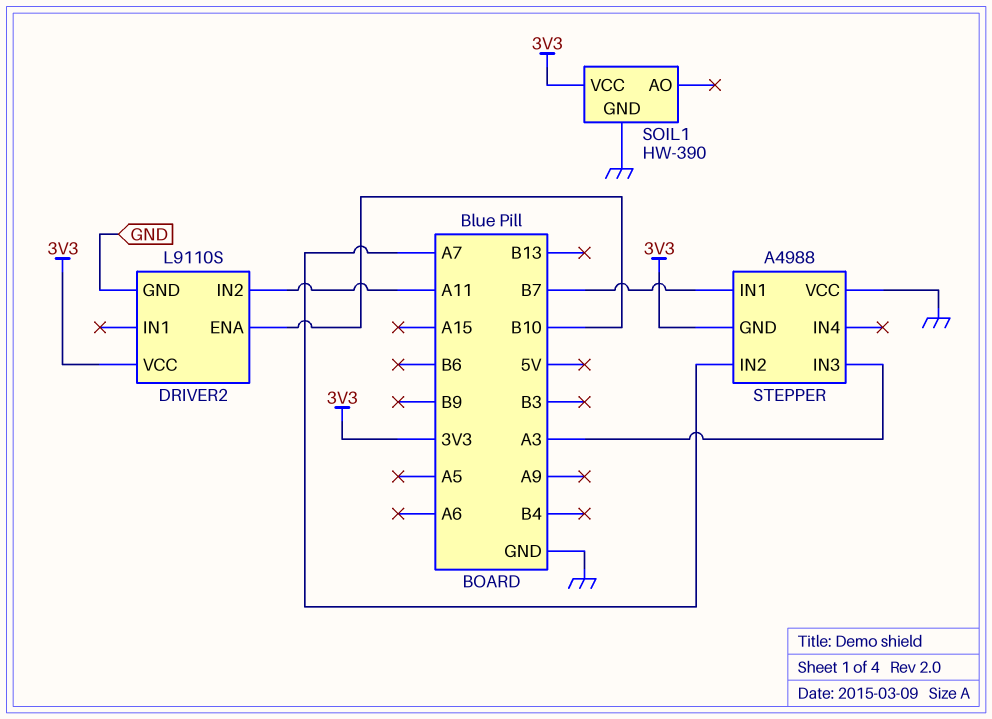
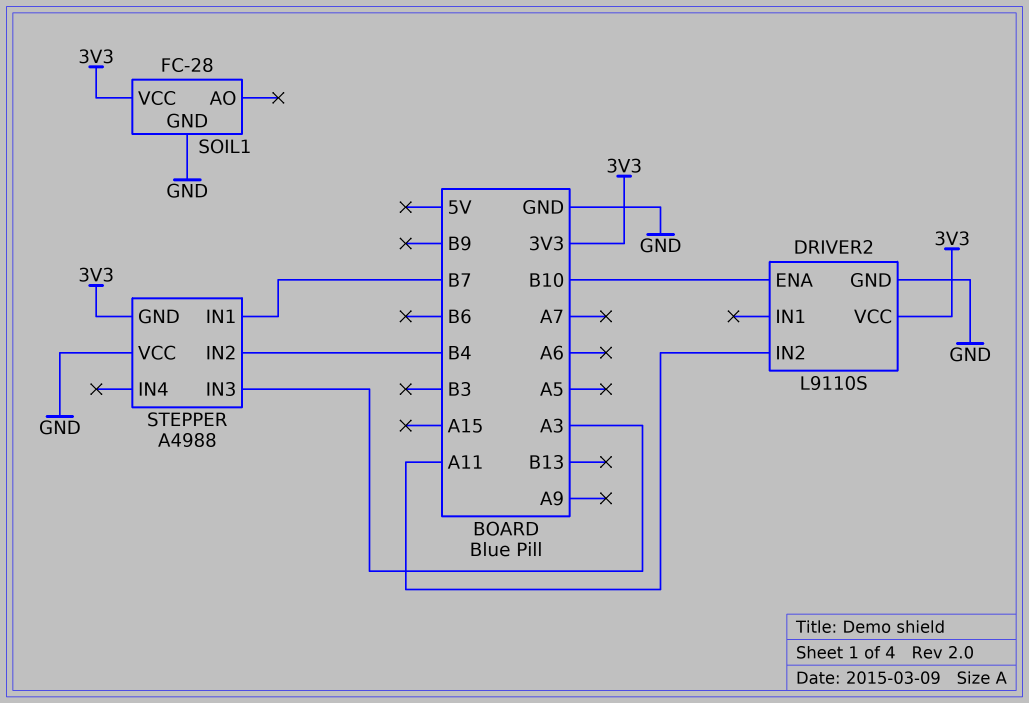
SOIL1: HW-390 -> FC-28
STEPPER pin IN2: A7 -> B4

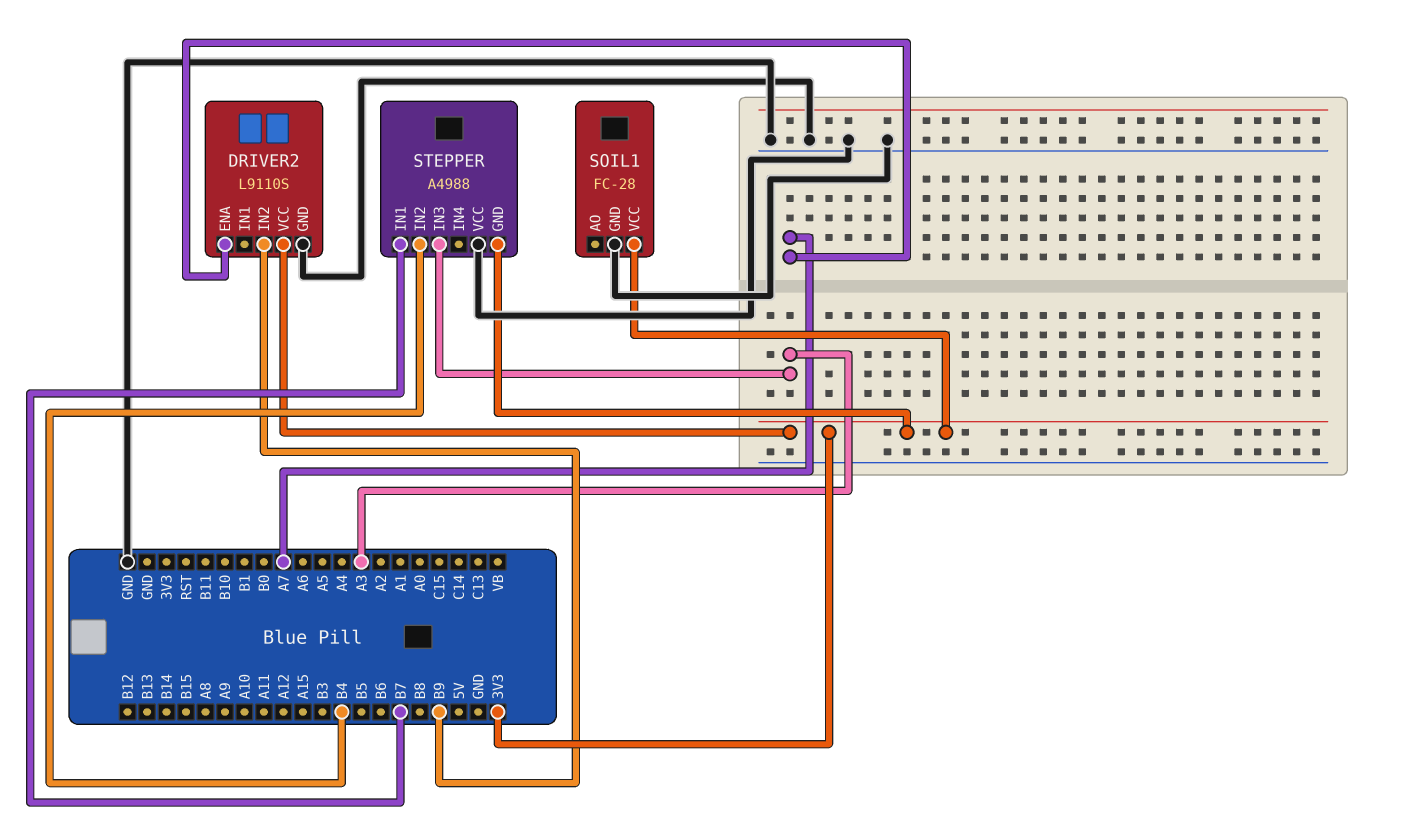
DRIVER2 pin ENA: B10 -> A7
DRIVER2 pin IN2: A11 -> B9

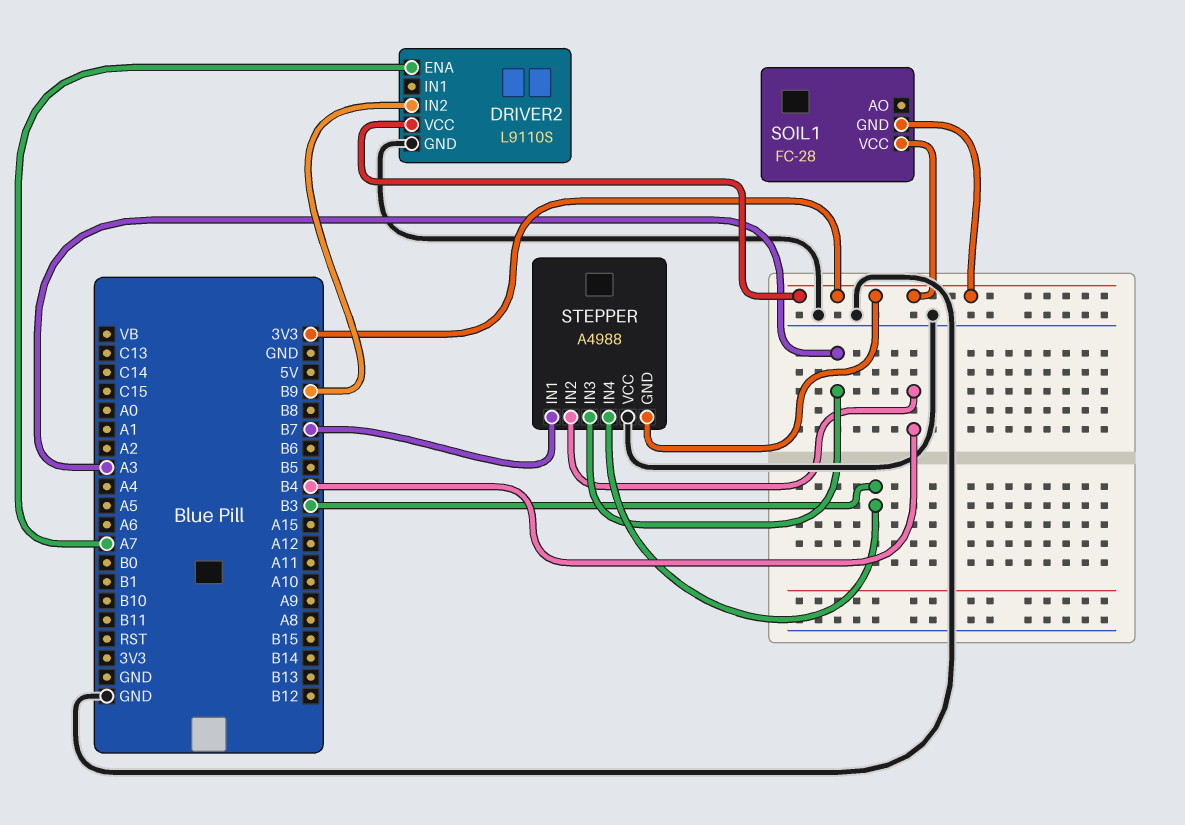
SOIL1 pin GND: GND -> 3V3
STEPPER pin IN4: none -> B3

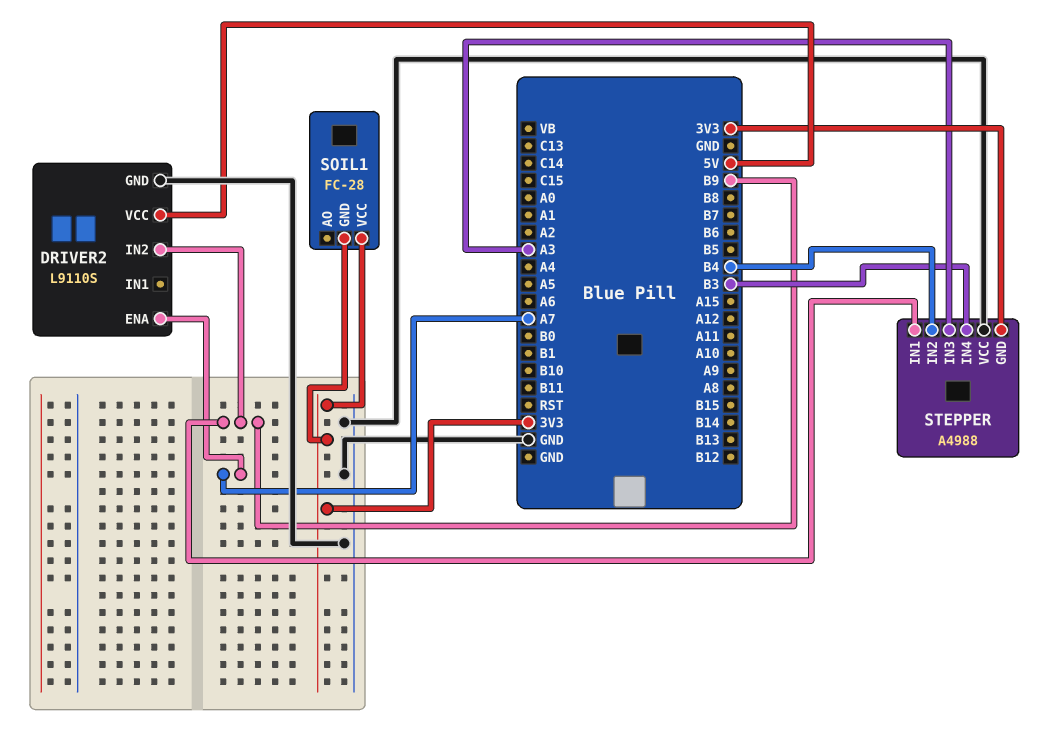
DRIVER2 pin VCC: 3V3 -> 5V
STEPPER pin IN1: B7 -> B9

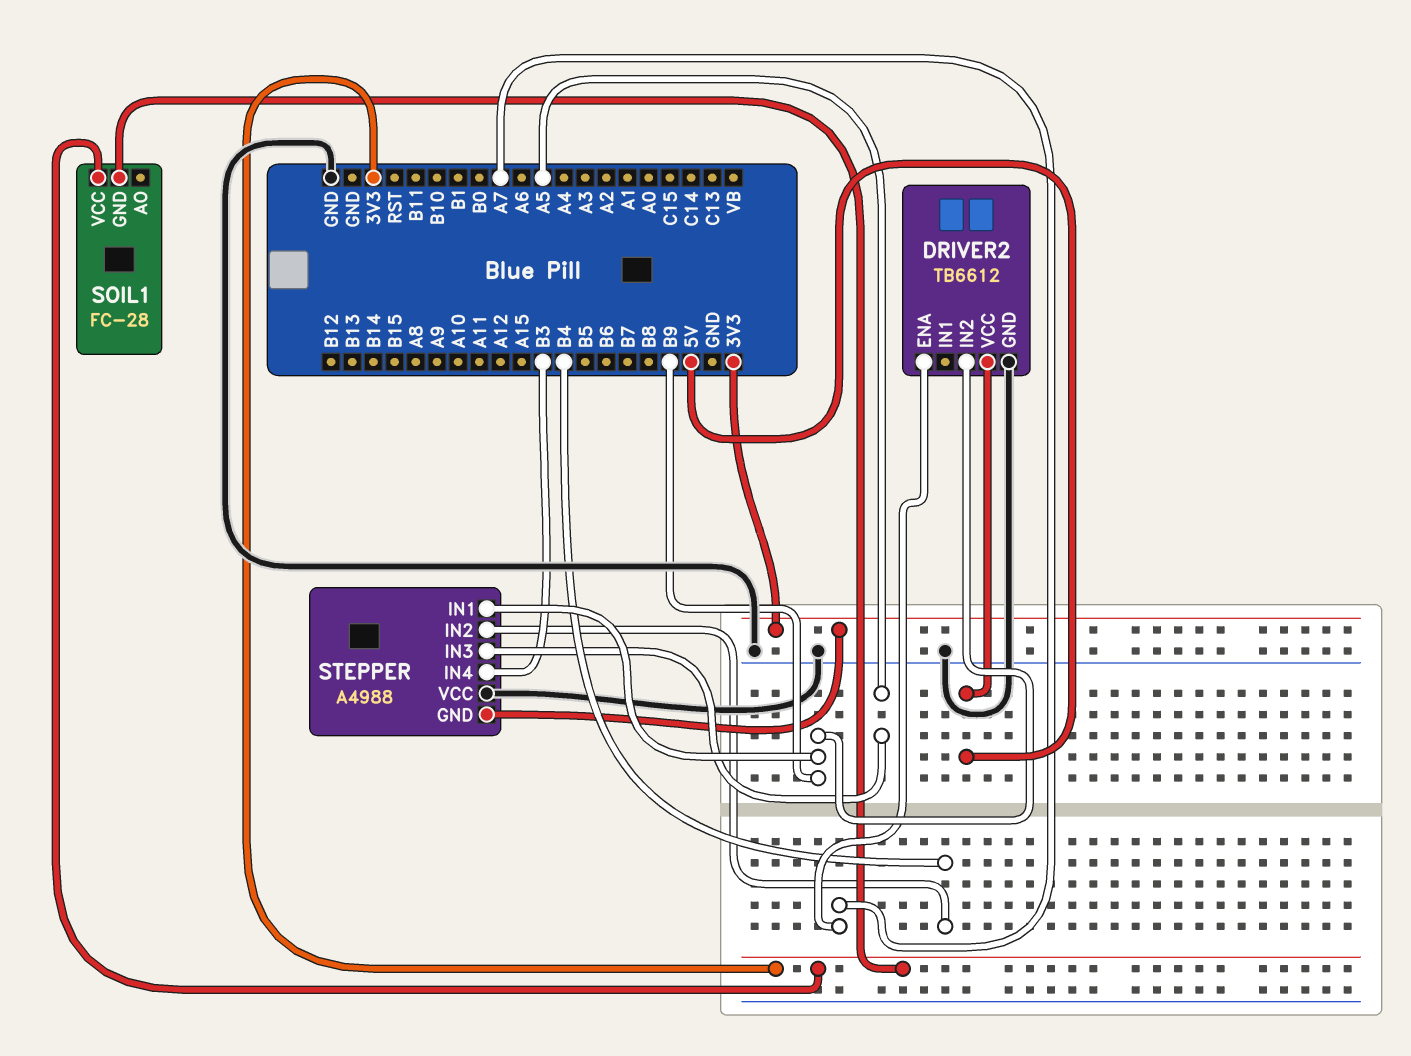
DRIVER2: L9110S -> TB6612
STEPPER pin IN3: A3 -> A5

